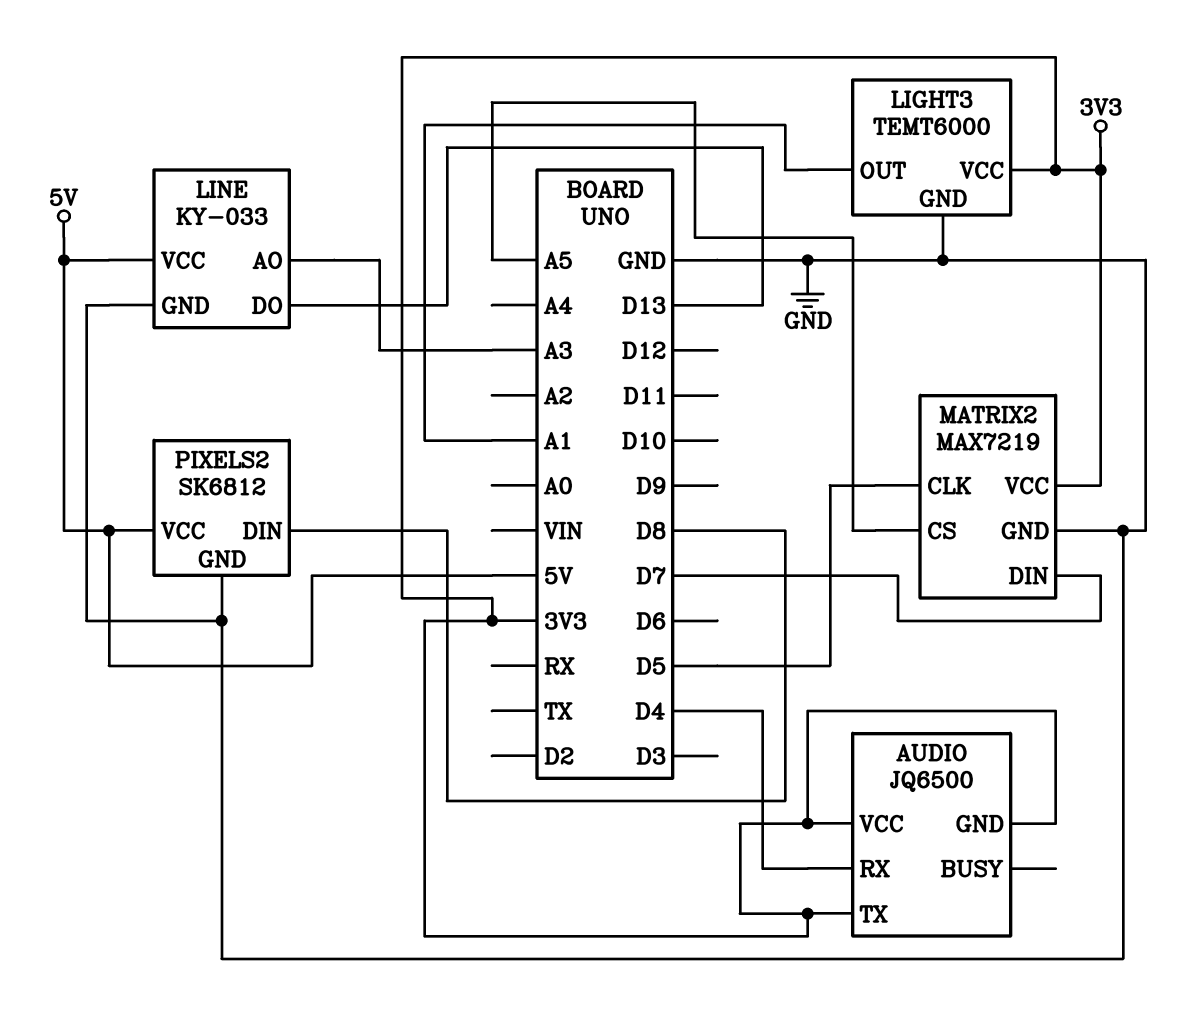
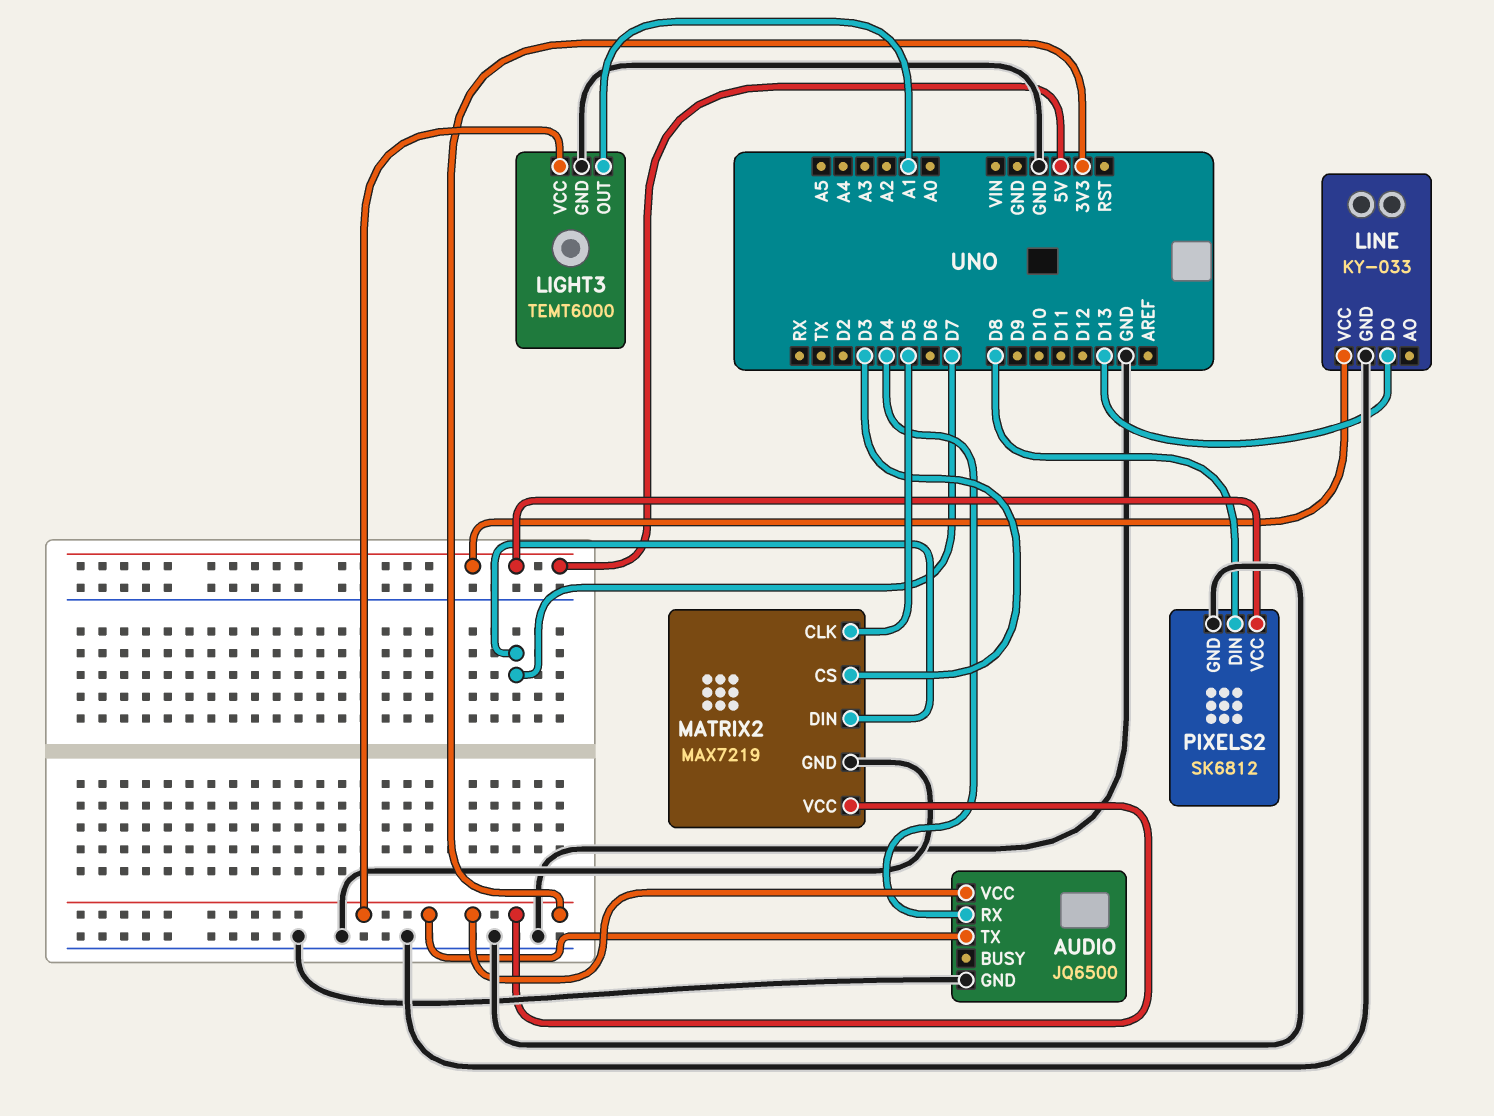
AUDIO pin GND: 3V3 -> GND
LINE pin AO: A3 -> none
MATRIX2 pin CS: A5 -> D3

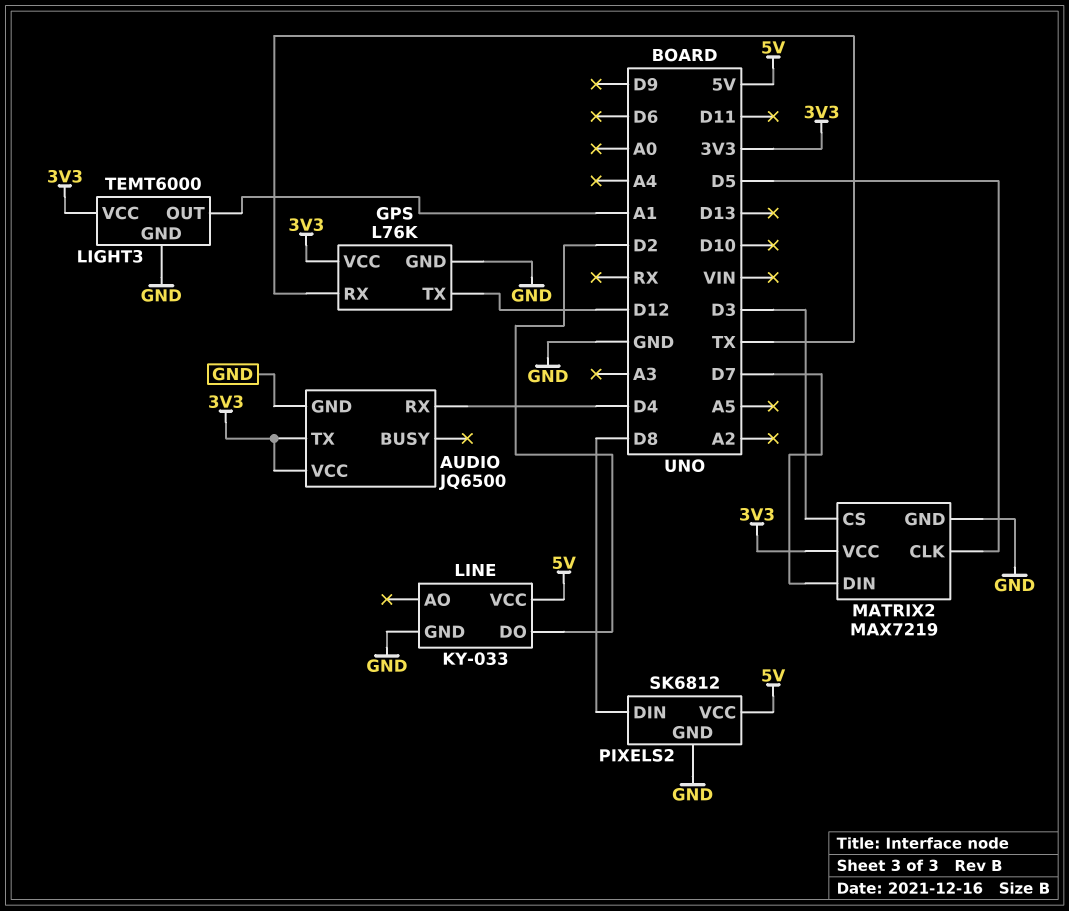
GPS: none -> L76K
GPS pin GND: none -> GND
GPS pin RX: none -> TX
GPS pin TX: none -> D12
GPS pin VCC: none -> 3V3
LINE pin DO: D13 -> D2

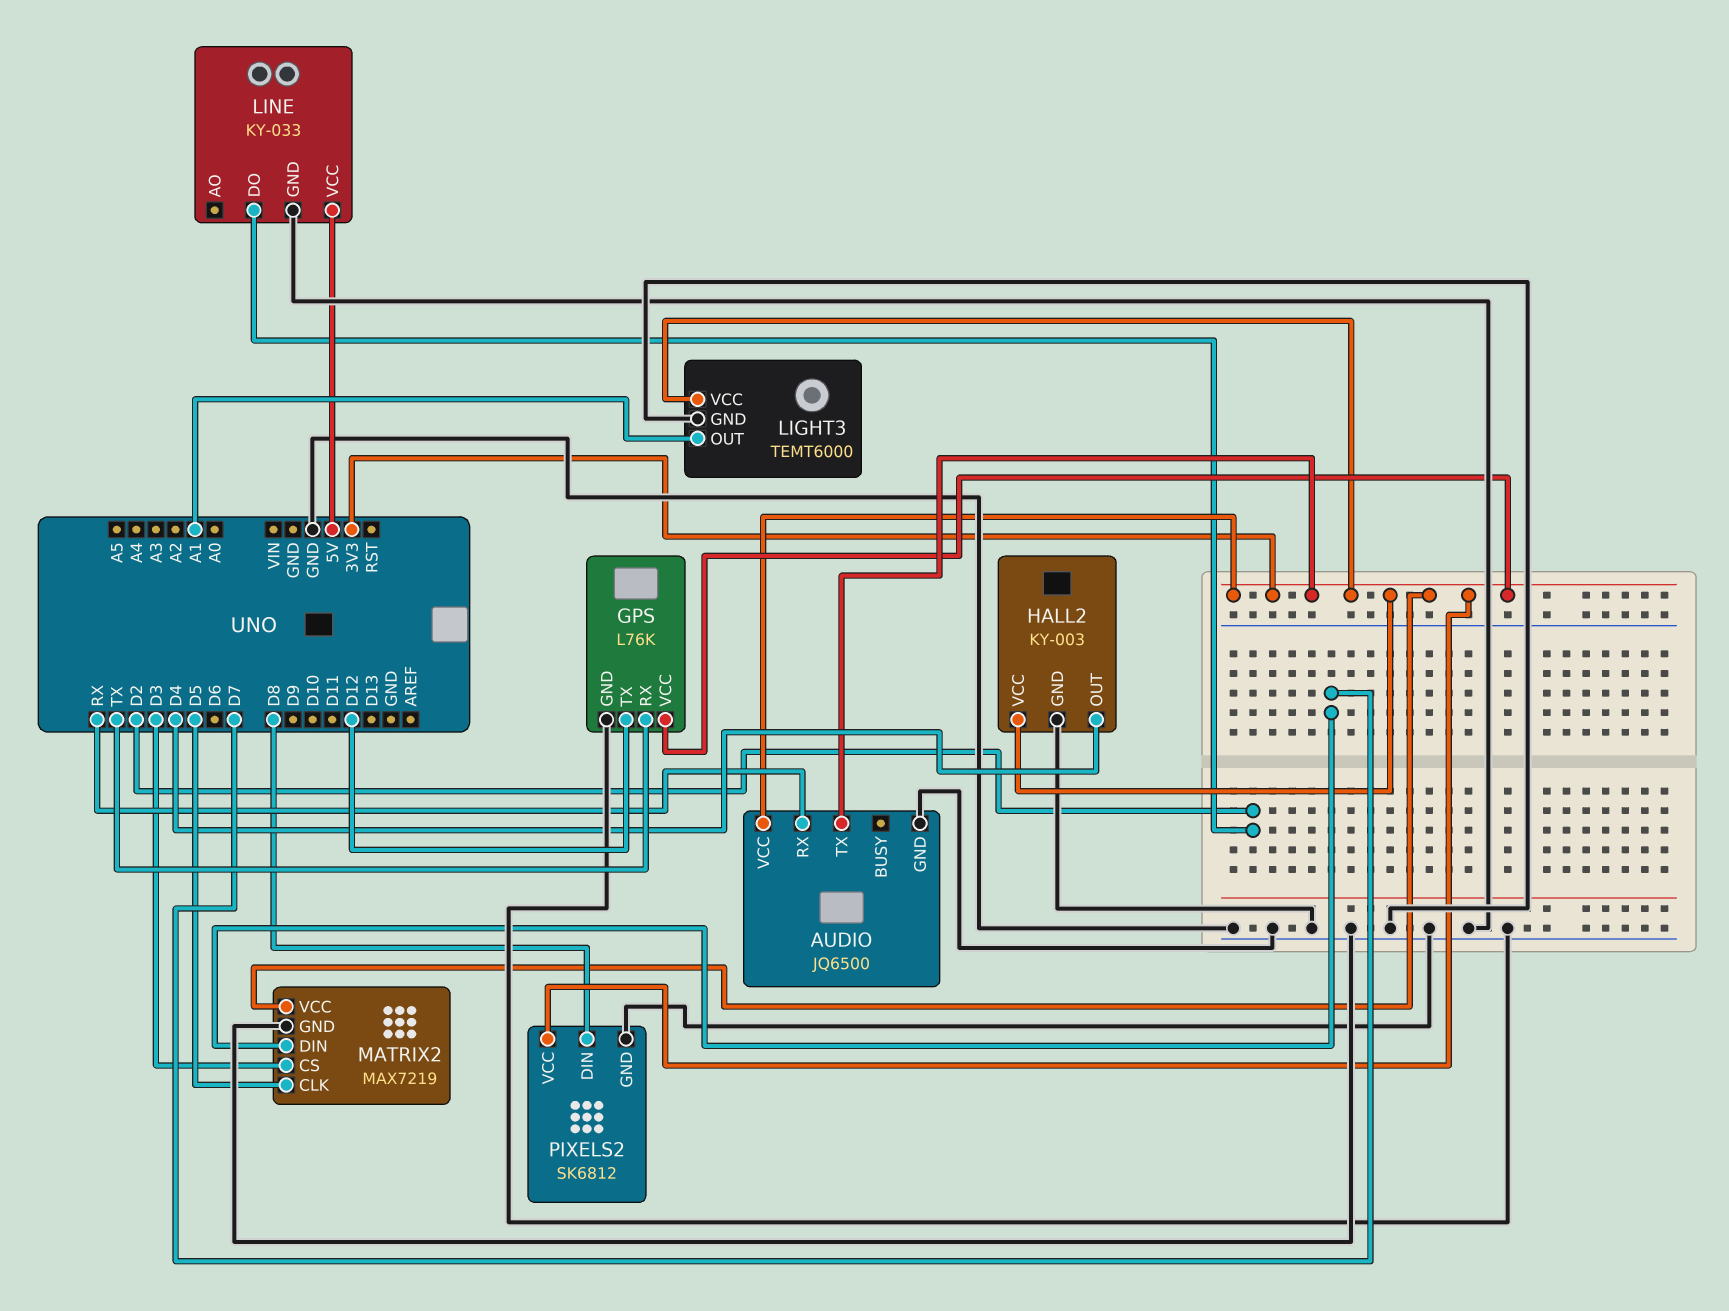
AUDIO pin RX: D4 -> RX
HALL2: none -> KY-003
HALL2 pin GND: none -> GND
HALL2 pin OUT: none -> D4
HALL2 pin VCC: none -> 3V3
PIXELS2 pin VCC: 5V -> 3V3

